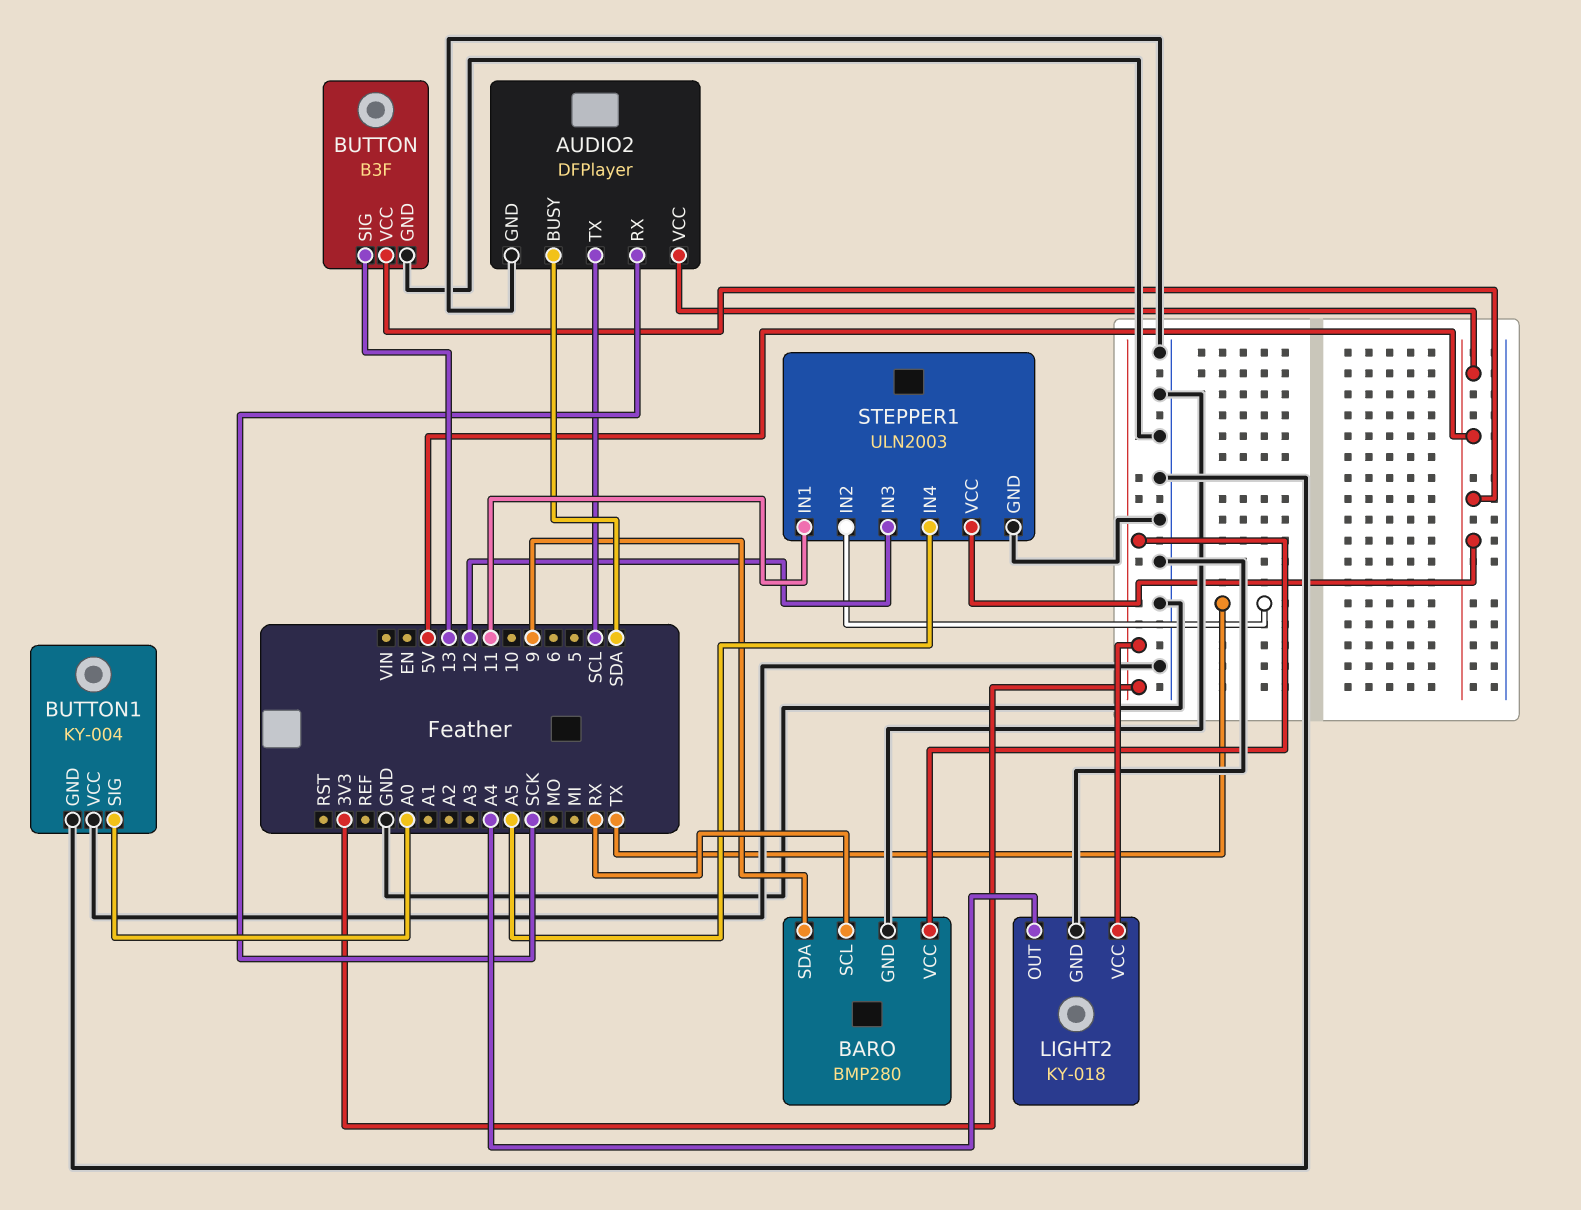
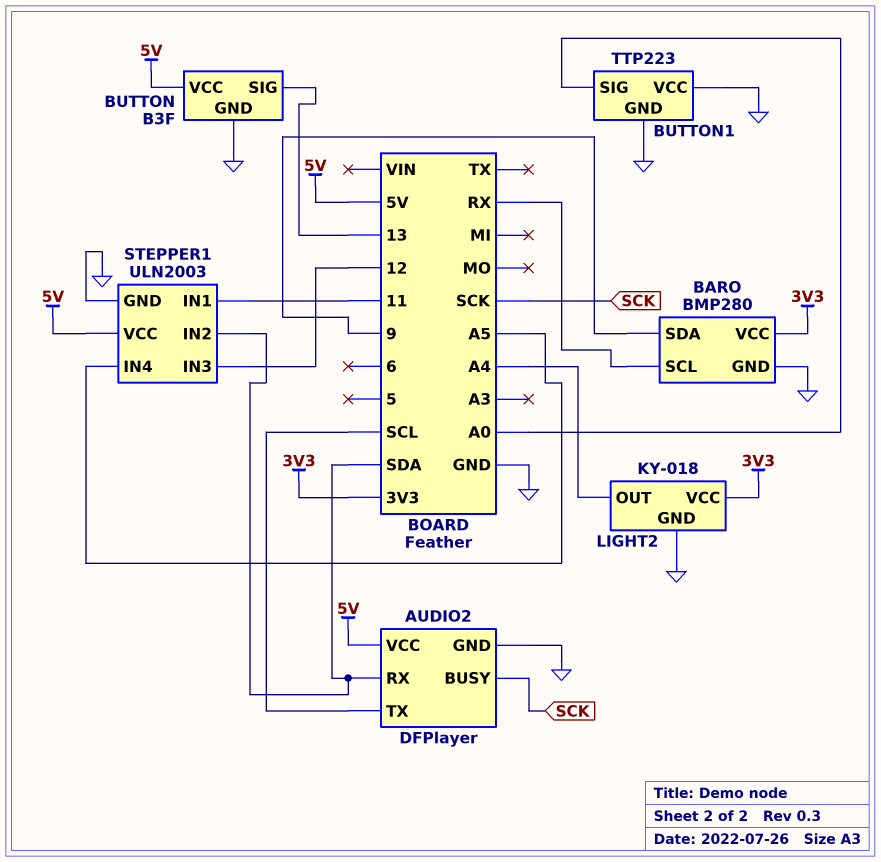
AUDIO2 pin BUSY: SDA -> SCK
AUDIO2 pin RX: SCK -> SDA
BUTTON1: KY-004 -> TTP223
STEPPER1 pin IN2: TX -> SDA

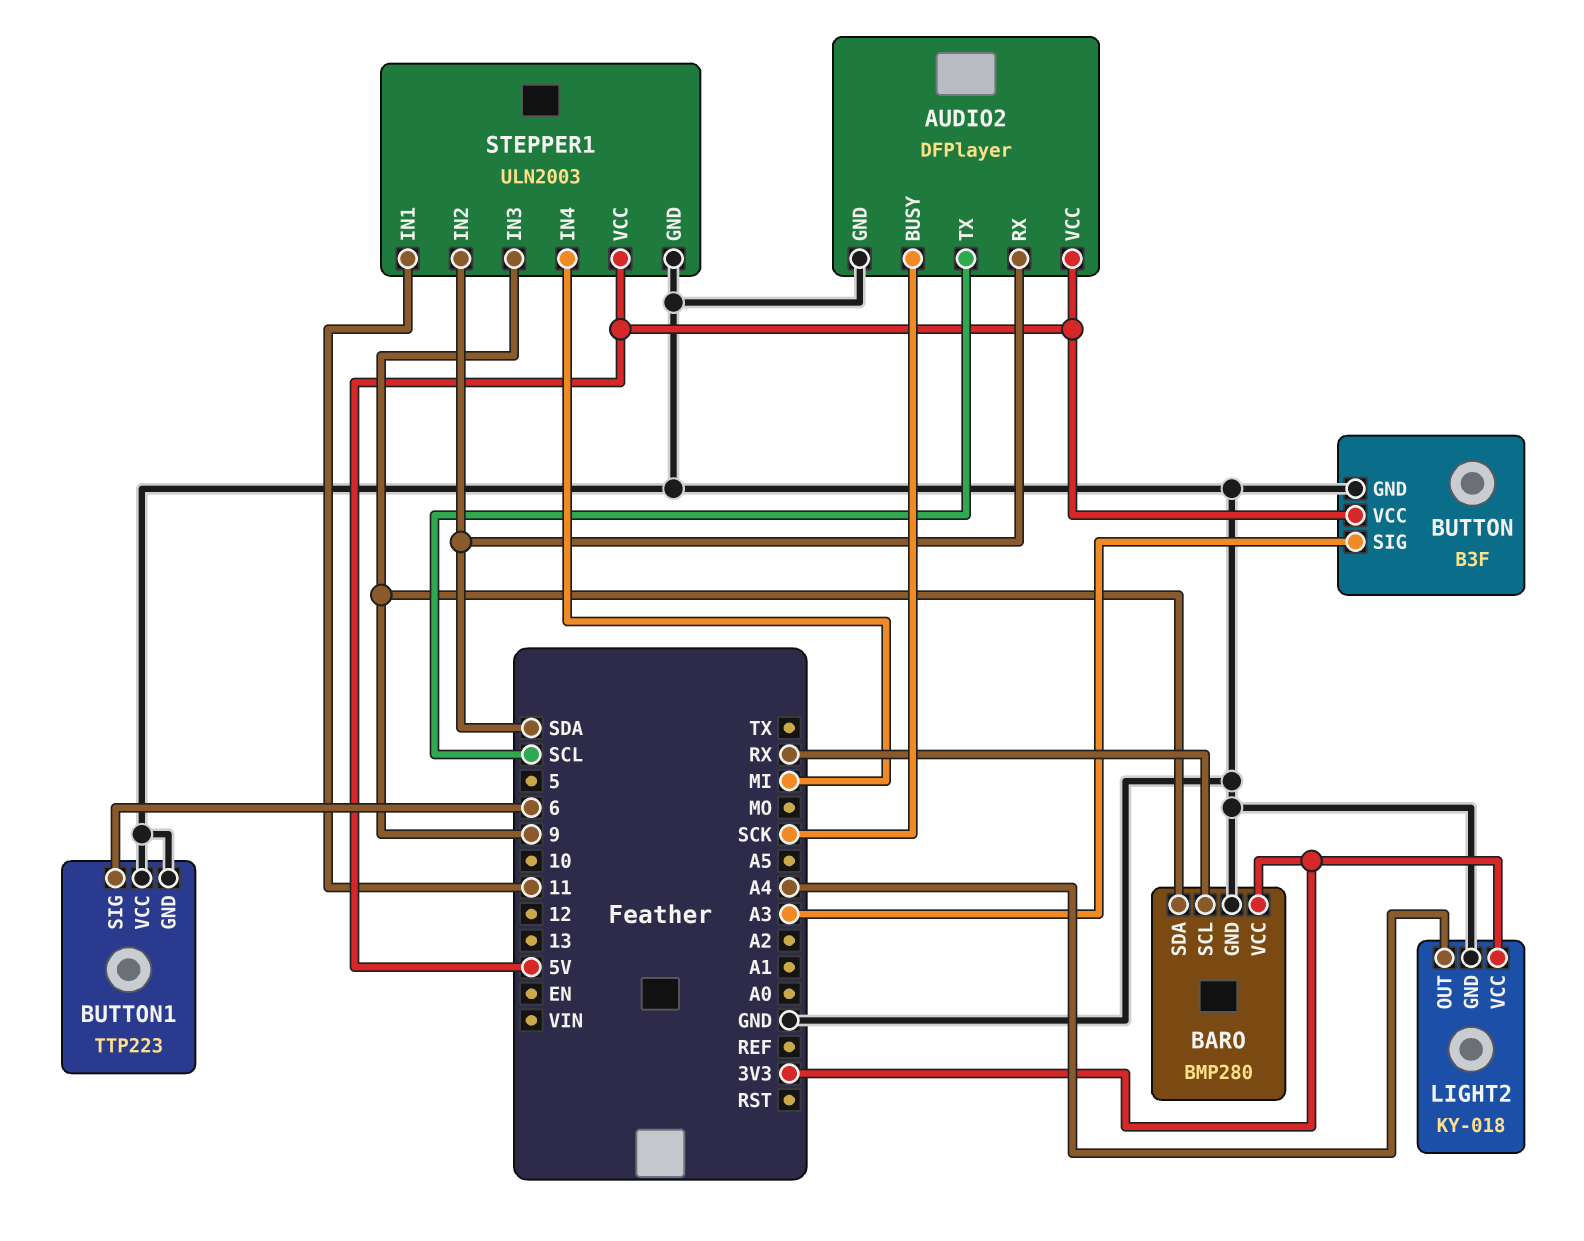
BUTTON pin SIG: 13 -> A3
BUTTON1 pin SIG: A0 -> 6
STEPPER1 pin IN3: 12 -> 9
STEPPER1 pin IN4: A5 -> MI

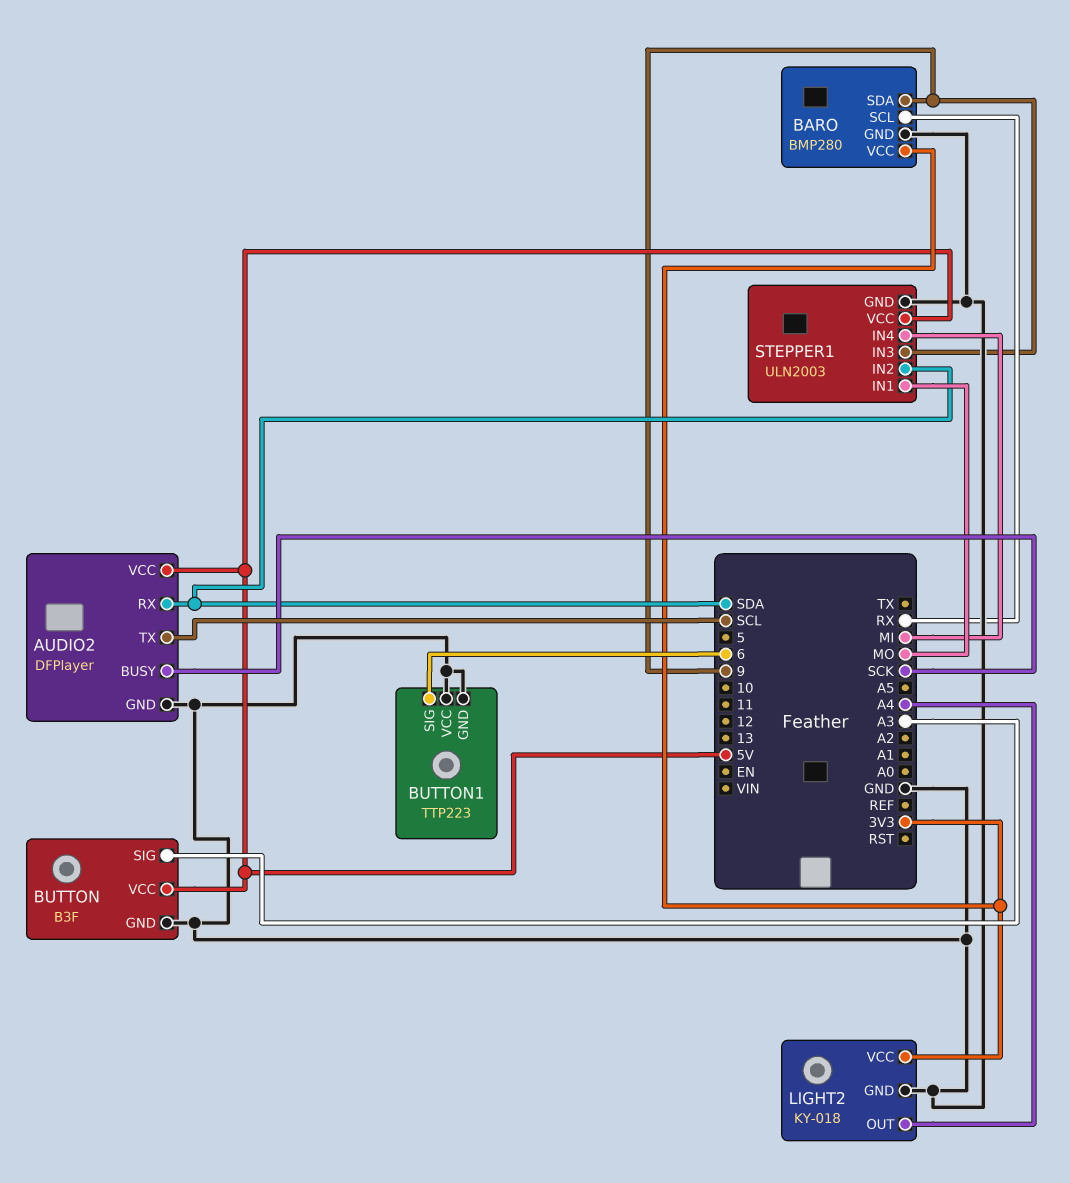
STEPPER1 pin IN1: 11 -> MO

